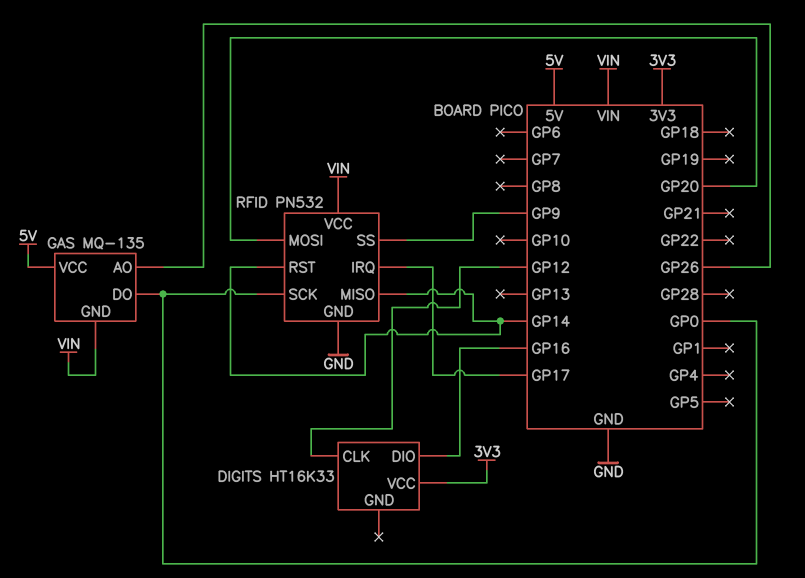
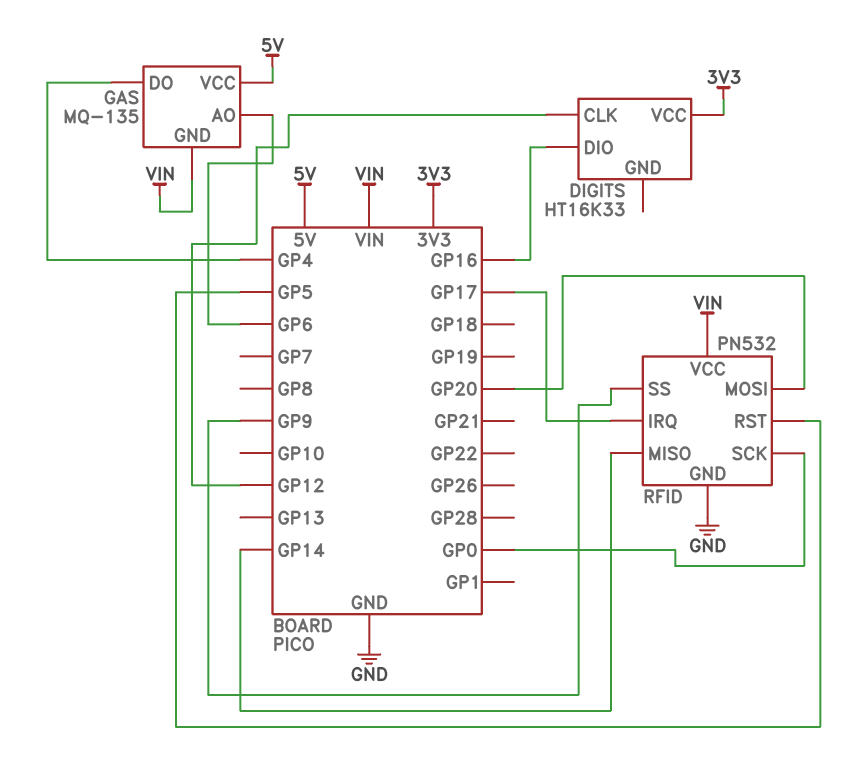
GAS pin AO: GP26 -> GP6
GAS pin DO: GP0 -> GP4
RFID pin RST: GP14 -> GP5

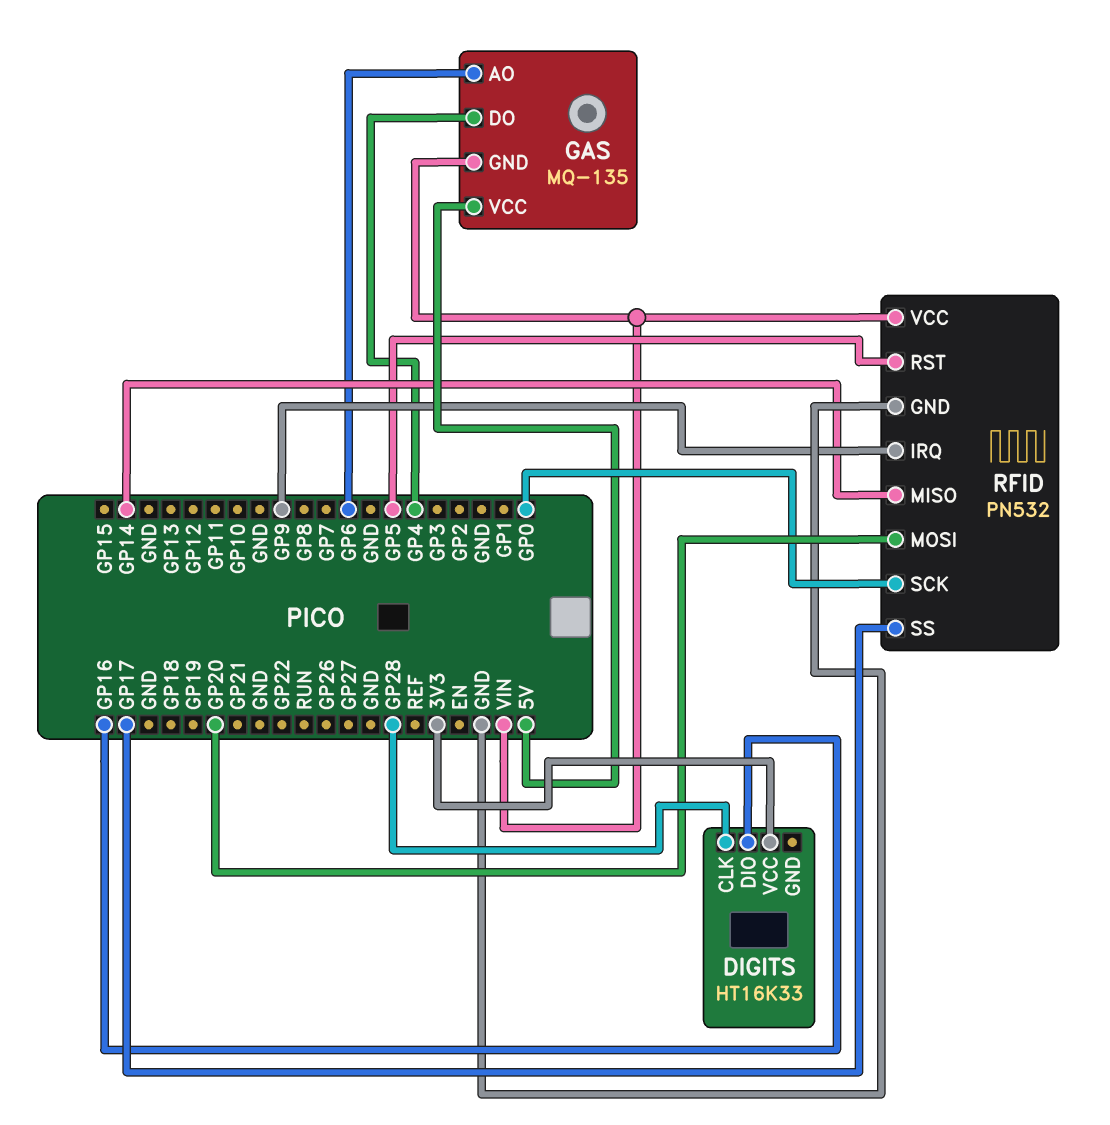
DIGITS pin CLK: GP12 -> GP28
RFID pin IRQ: GP17 -> GP9
RFID pin SS: GP9 -> GP17

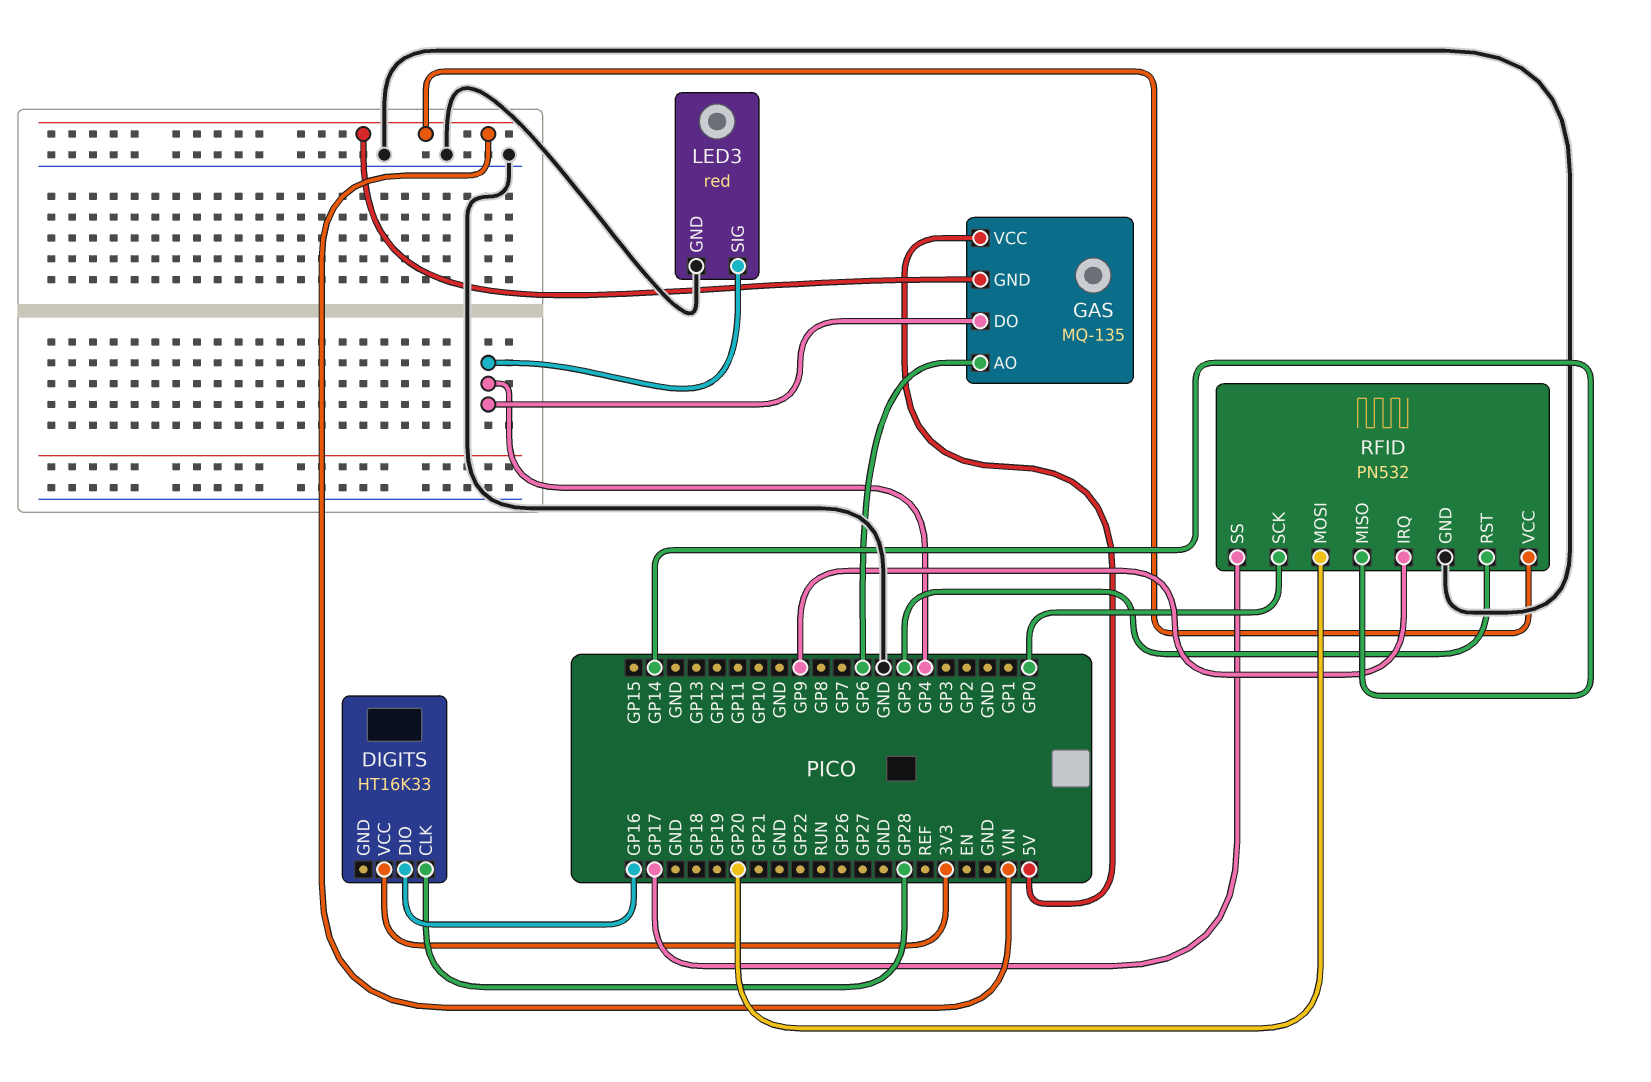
LED3: none -> red
LED3 pin GND: none -> GND
LED3 pin SIG: none -> GP4

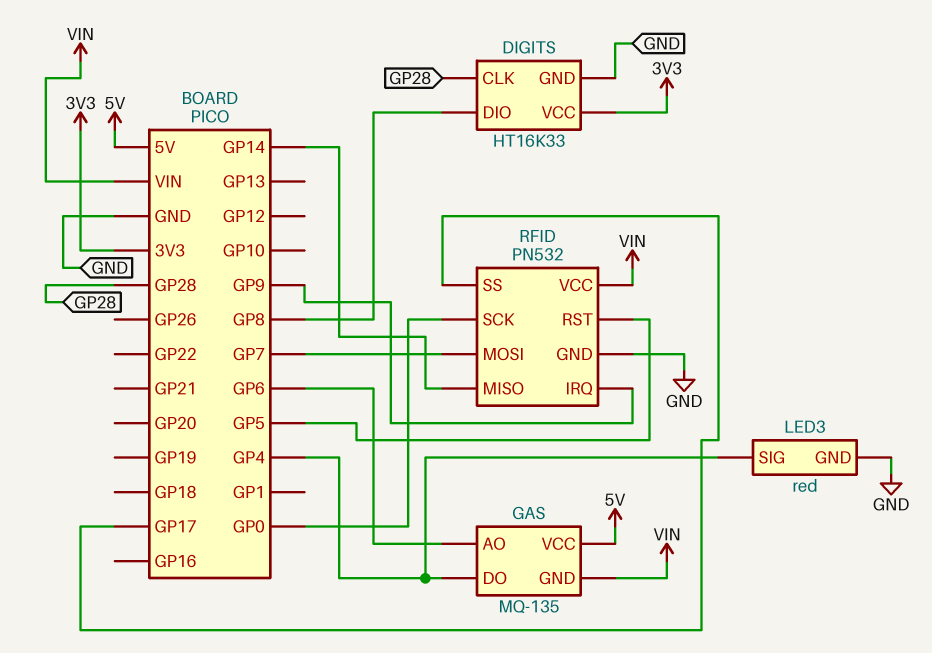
DIGITS pin DIO: GP16 -> GP8
DIGITS pin GND: none -> GND
RFID pin MOSI: GP20 -> GP7

